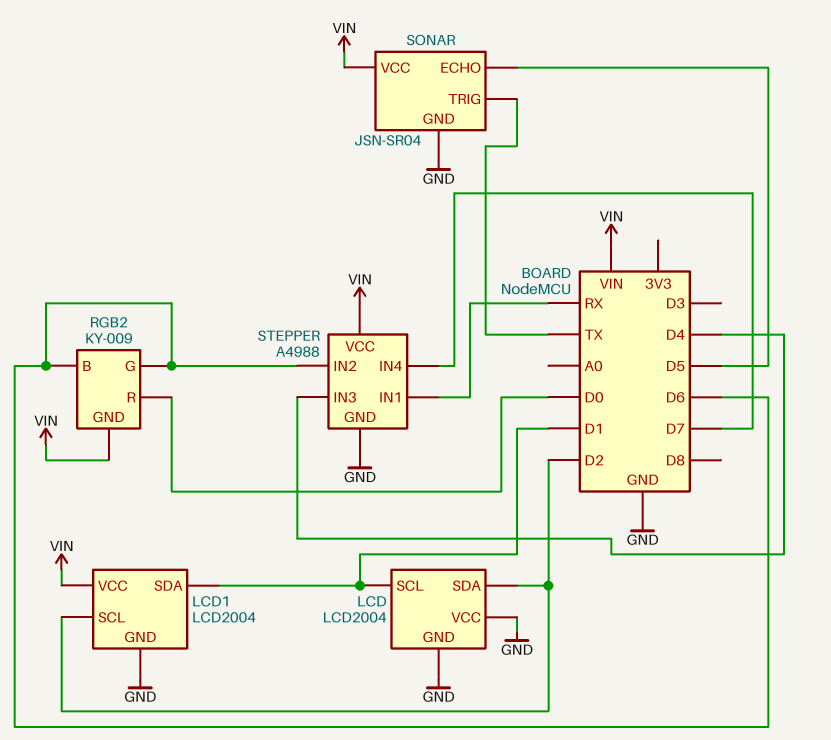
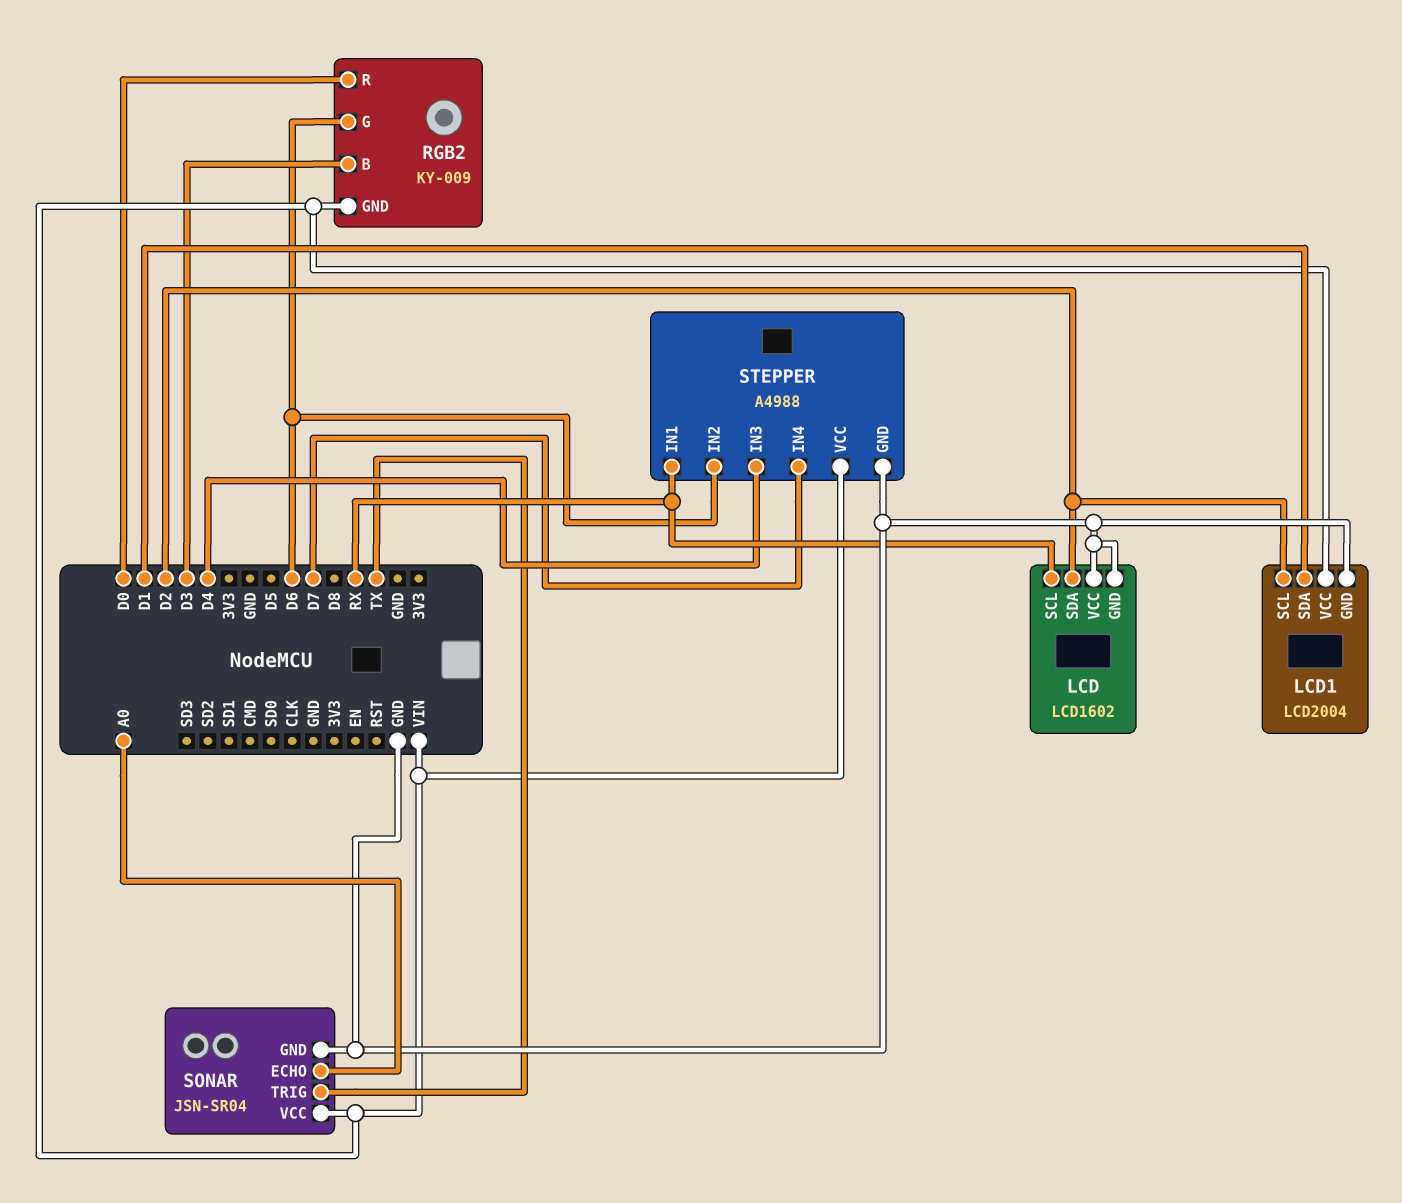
LCD: LCD2004 -> LCD1602
LCD pin SCL: D1 -> RX
RGB2 pin B: D6 -> D3
SONAR pin ECHO: D5 -> A0

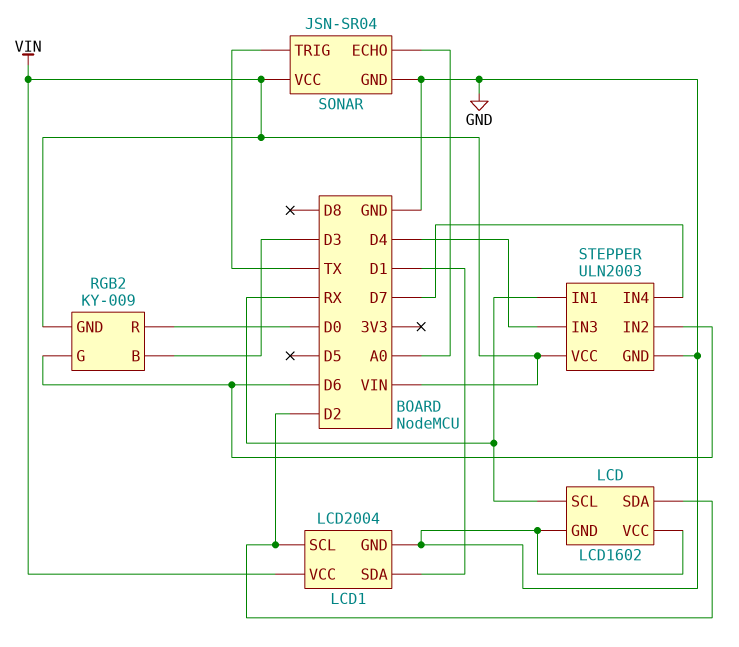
STEPPER: A4988 -> ULN2003

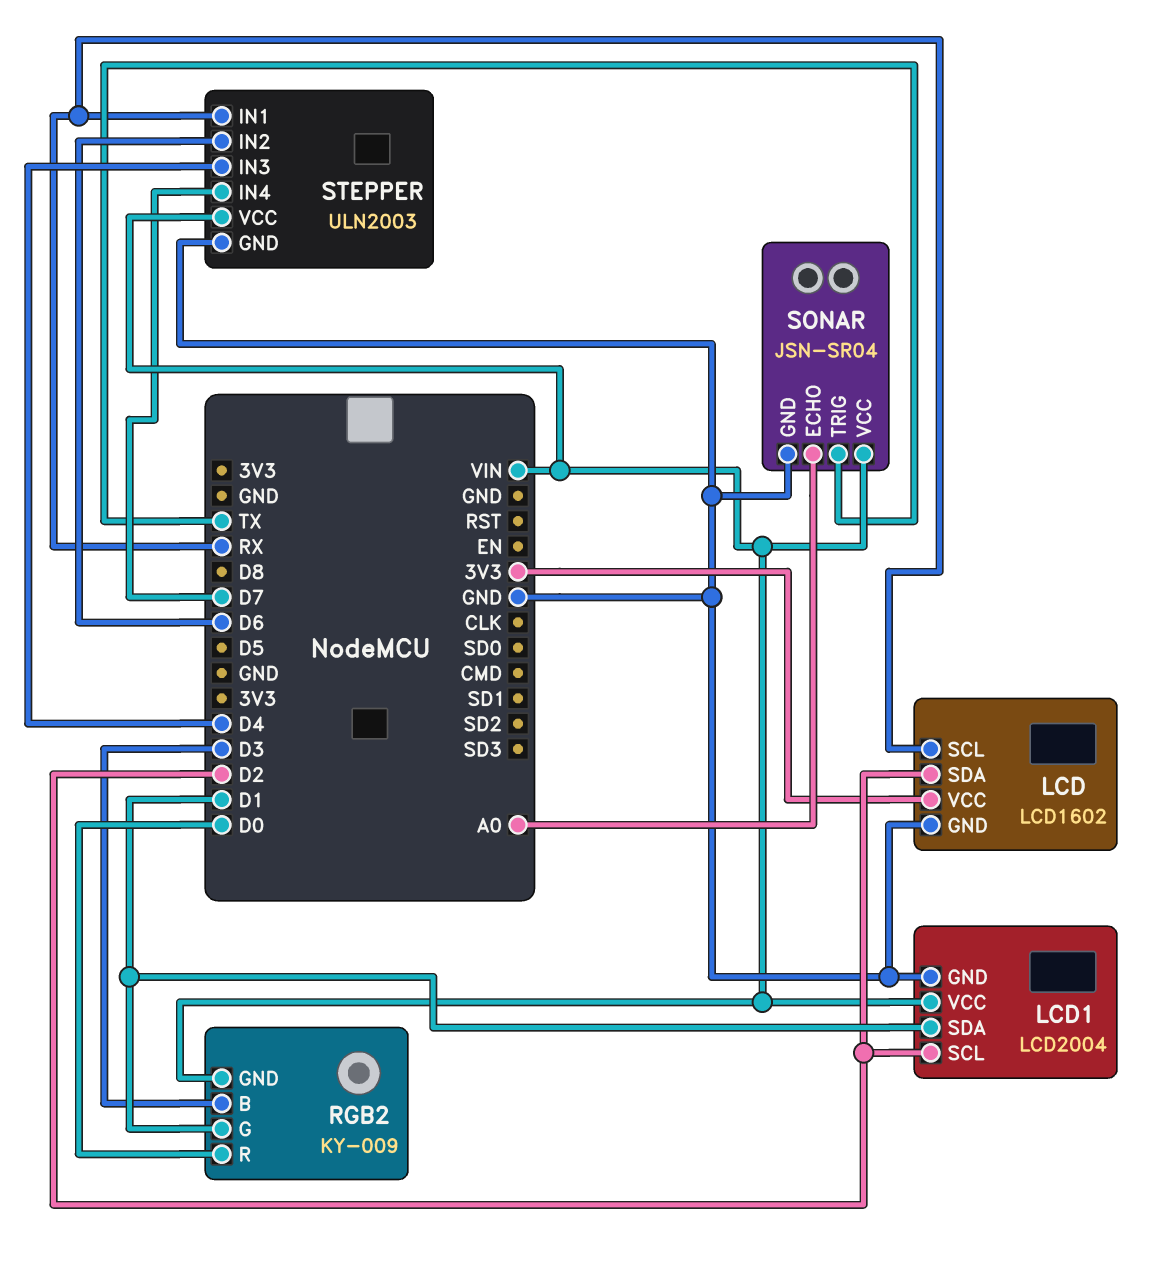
LCD pin VCC: GND -> 3V3
RGB2 pin G: D6 -> D1

